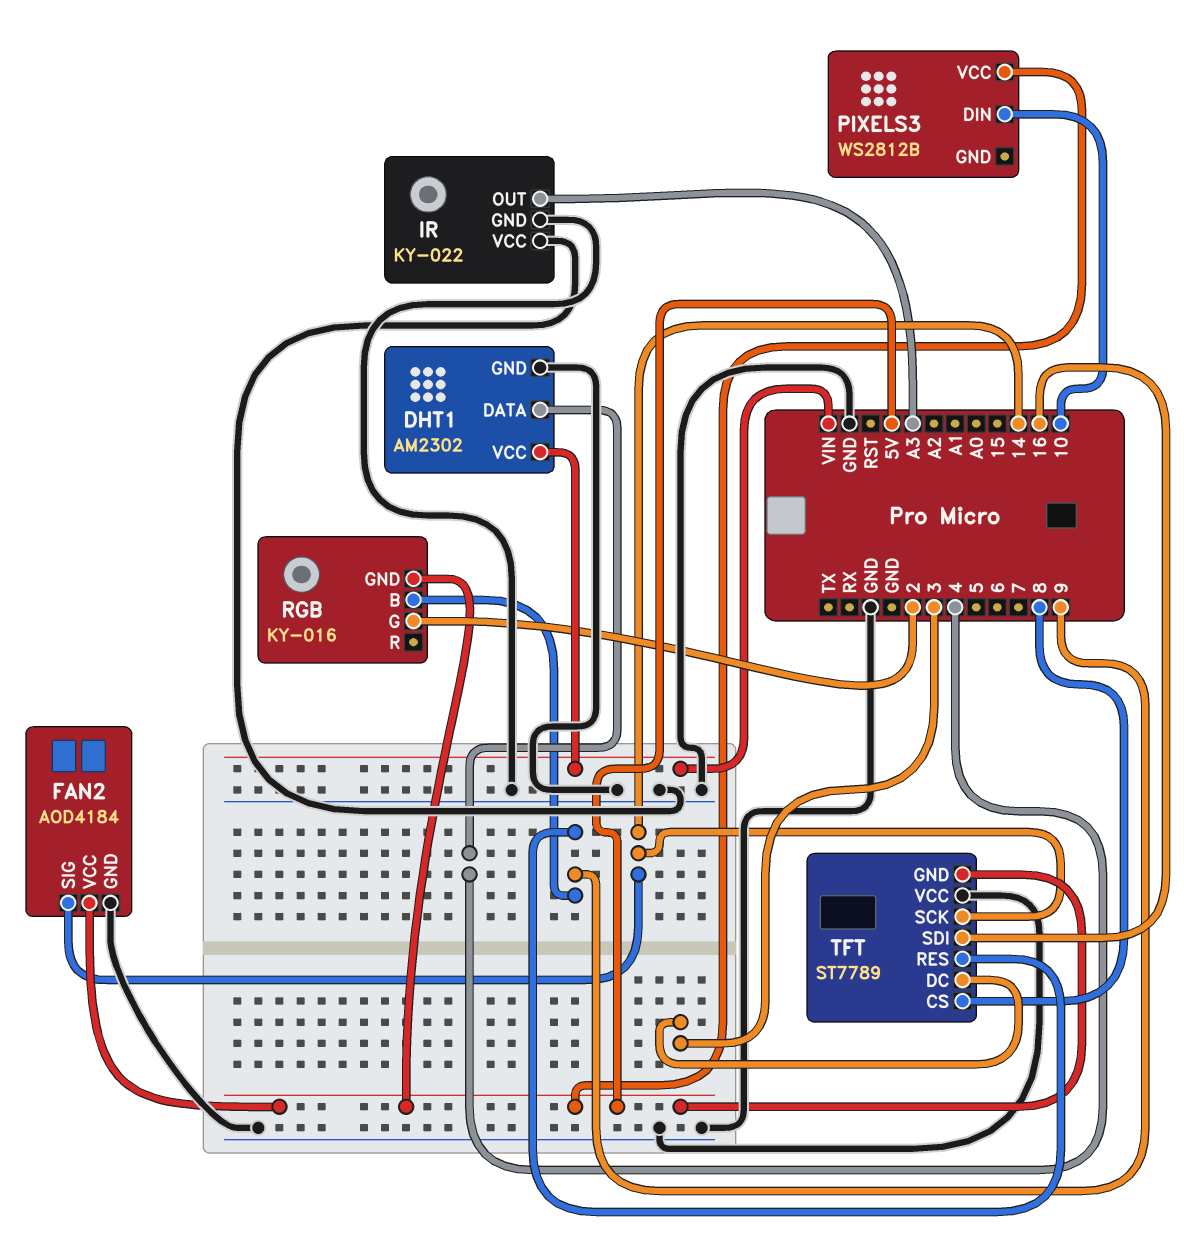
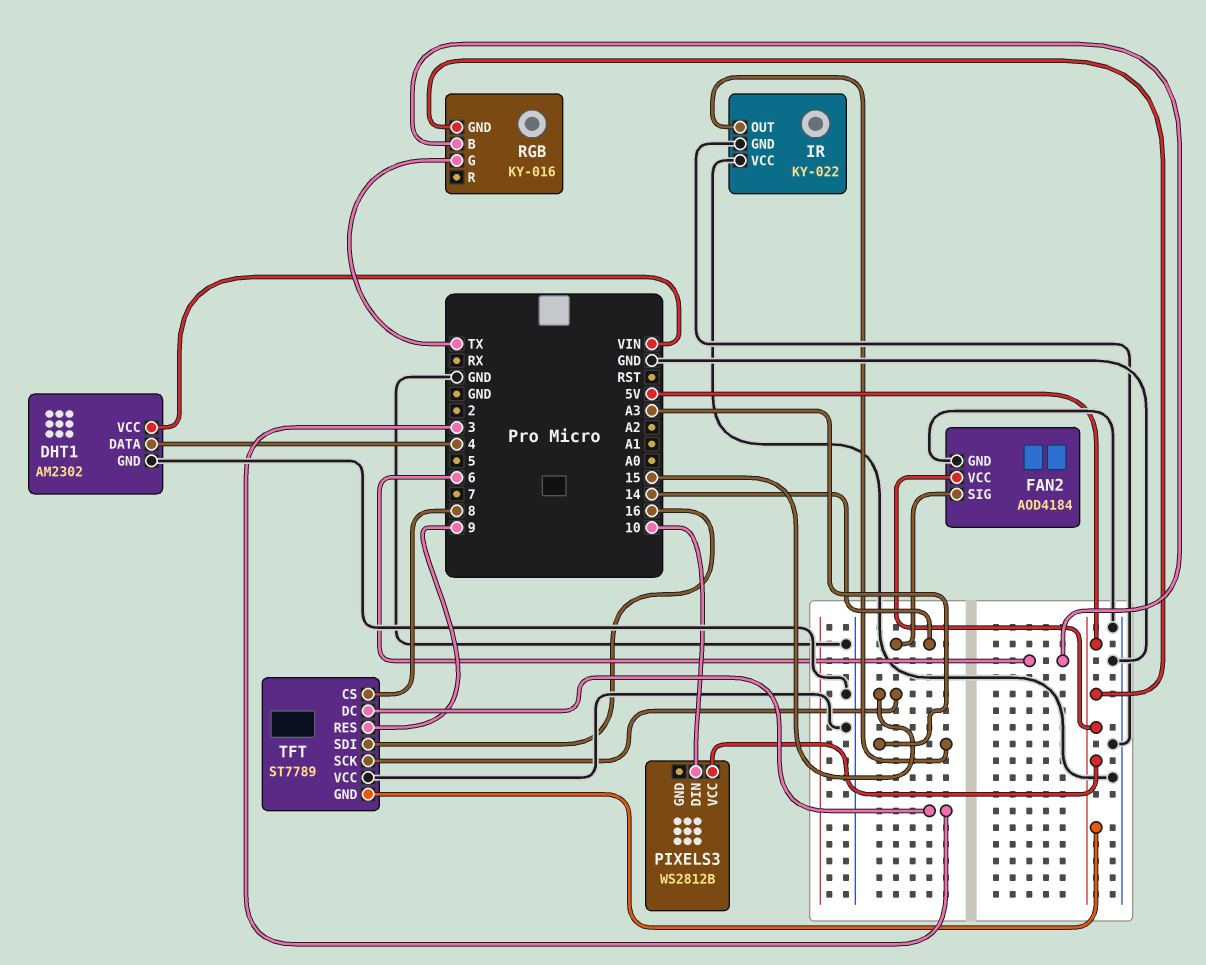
RGB pin B: 9 -> 6
RGB pin G: 2 -> TX
TFT pin SCK: 14 -> 15

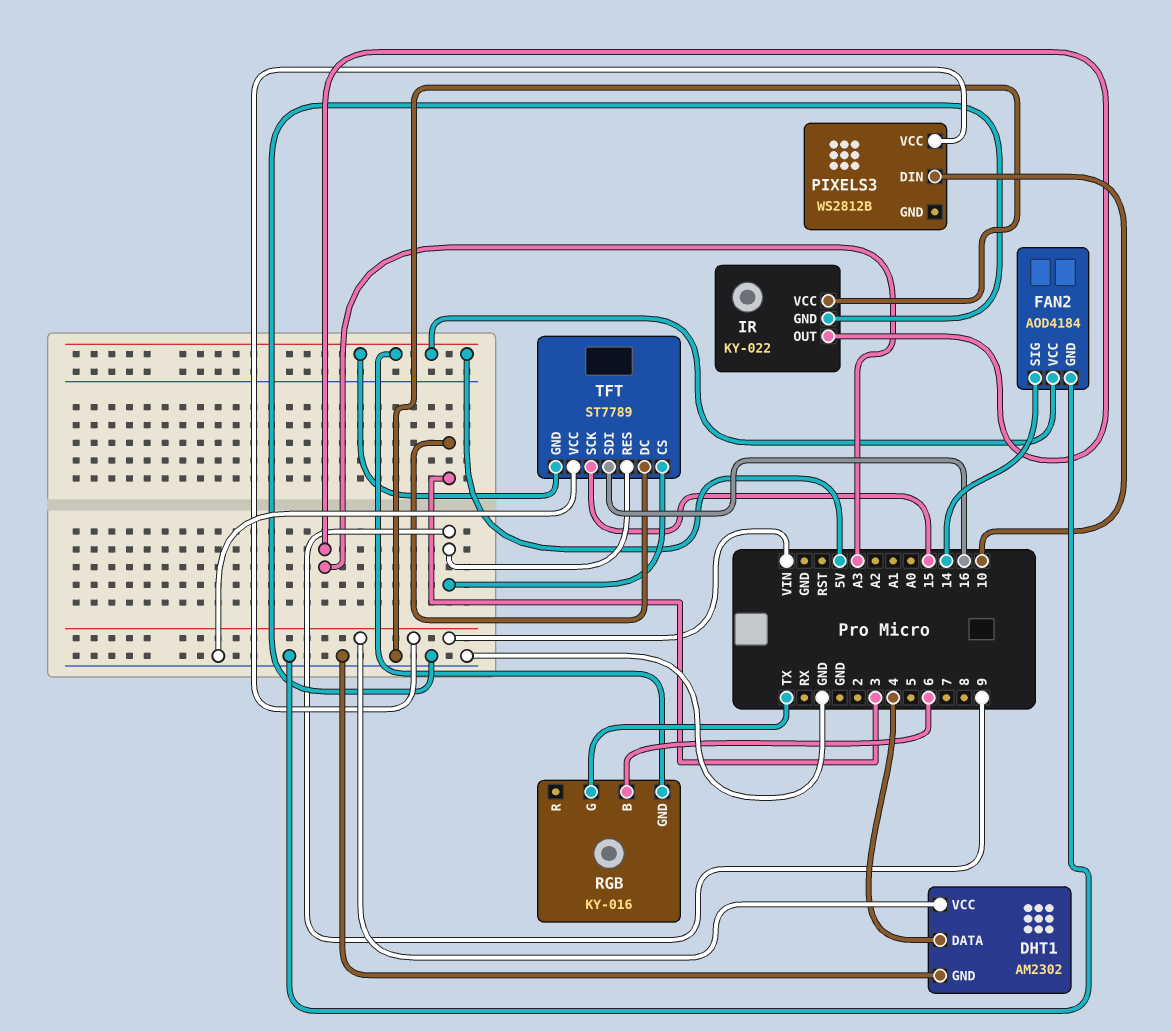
PIXELS3 pin VCC: 5V -> VIN
TFT pin CS: 8 -> 9

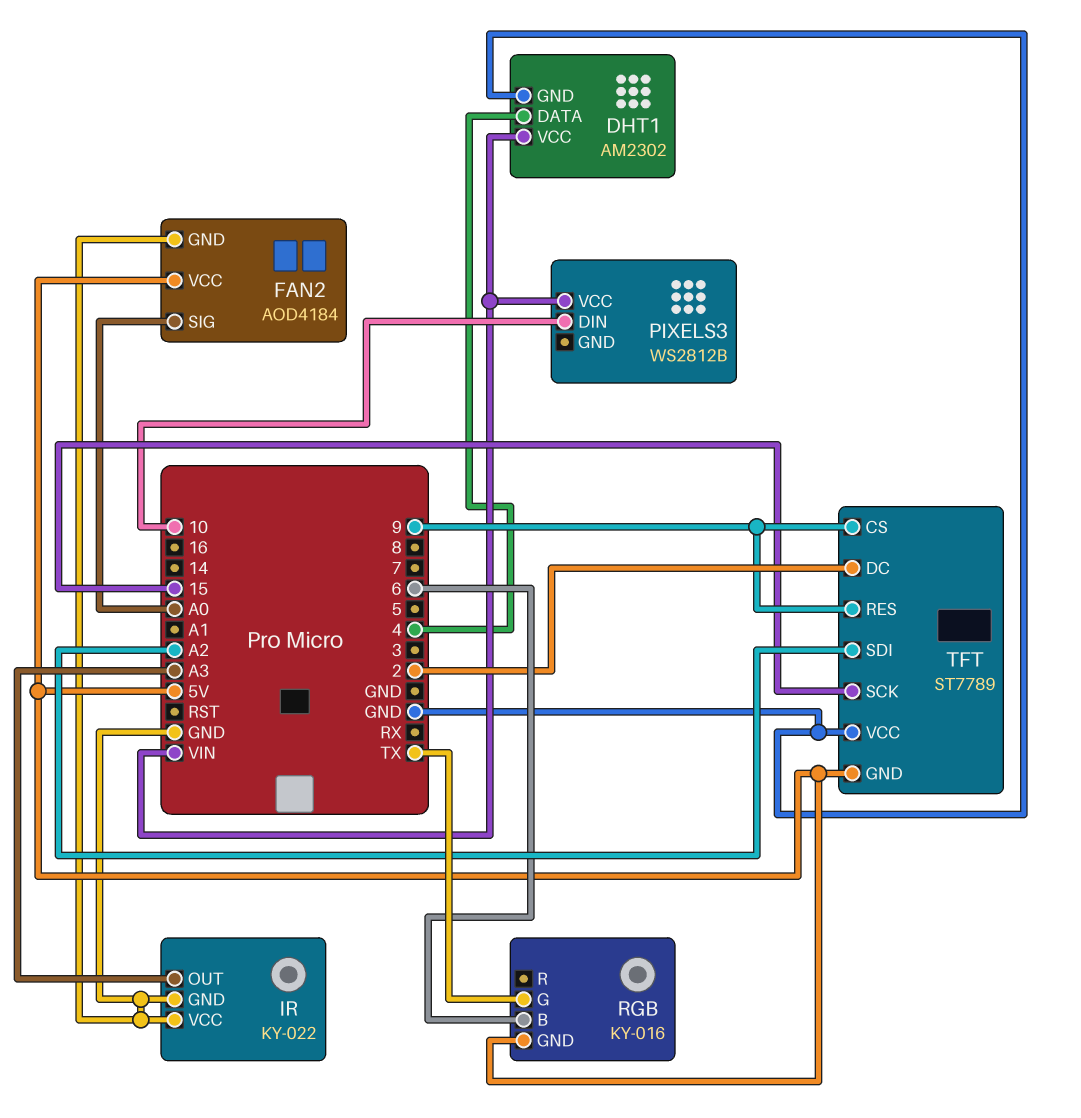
FAN2 pin SIG: 14 -> A0
TFT pin DC: 3 -> 2
TFT pin SDI: 16 -> A2

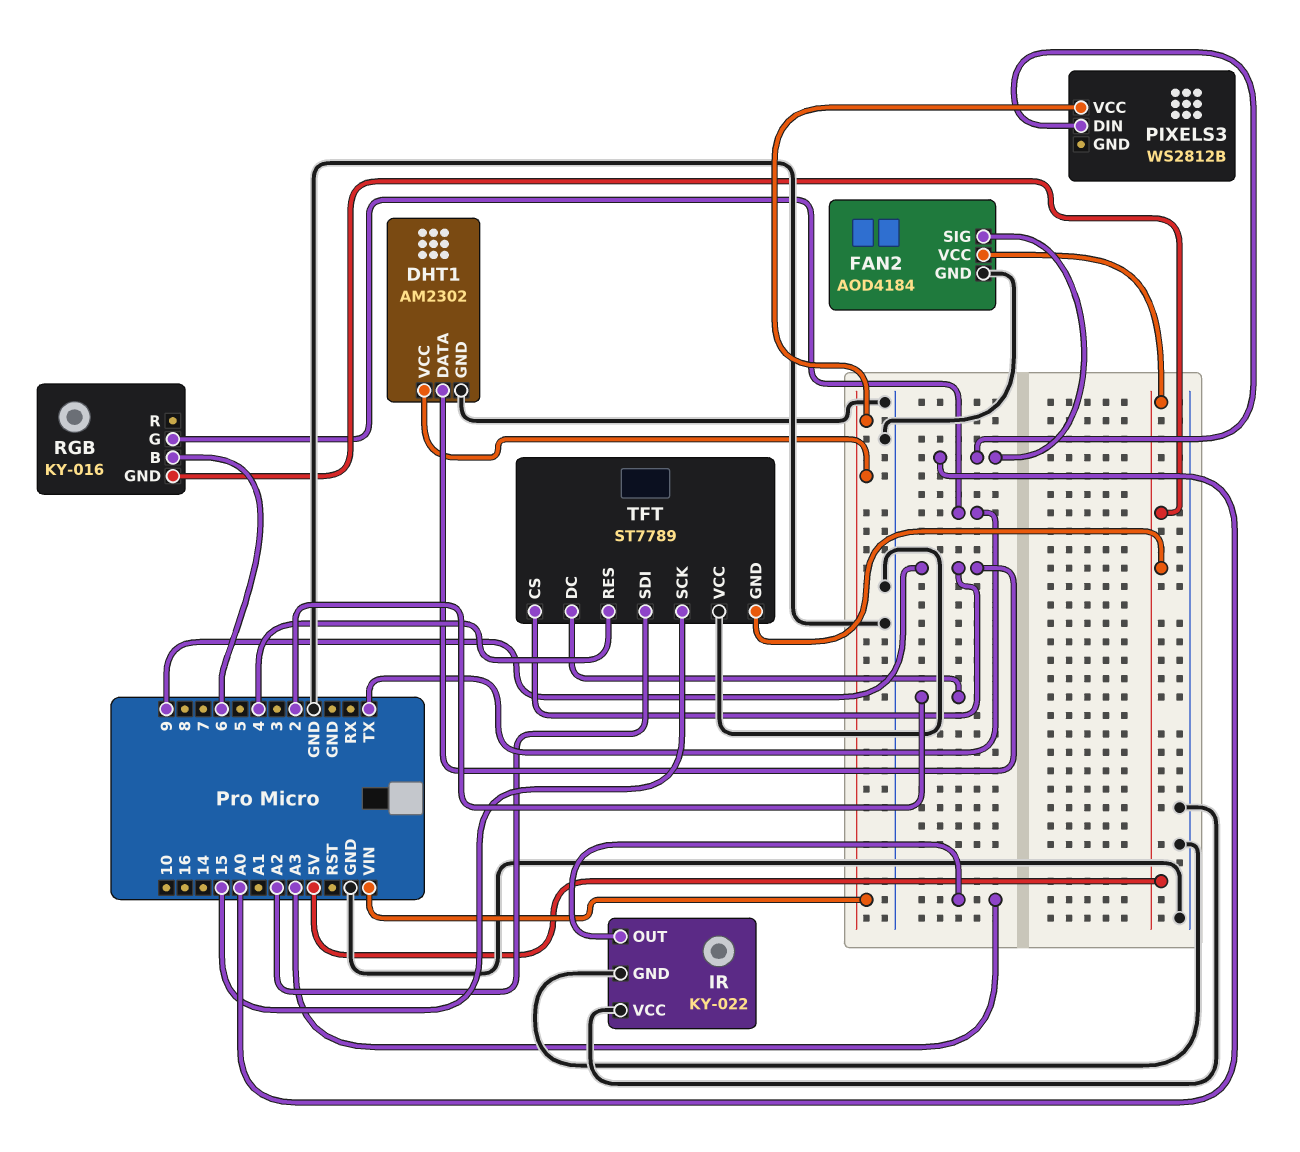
DHT1 pin DATA: 4 -> 9
PIXELS3 pin DIN: 10 -> A0
TFT pin RES: 9 -> 4

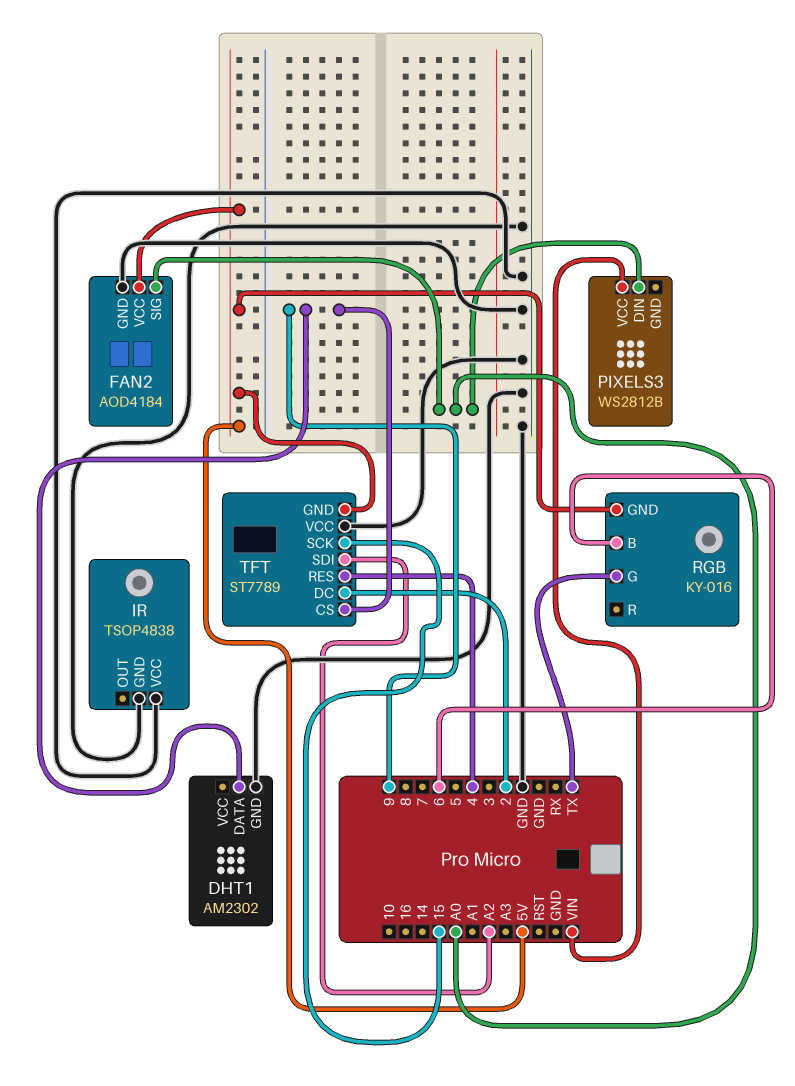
DHT1 pin VCC: VIN -> none
IR: KY-022 -> TSOP4838
IR pin OUT: A3 -> none

